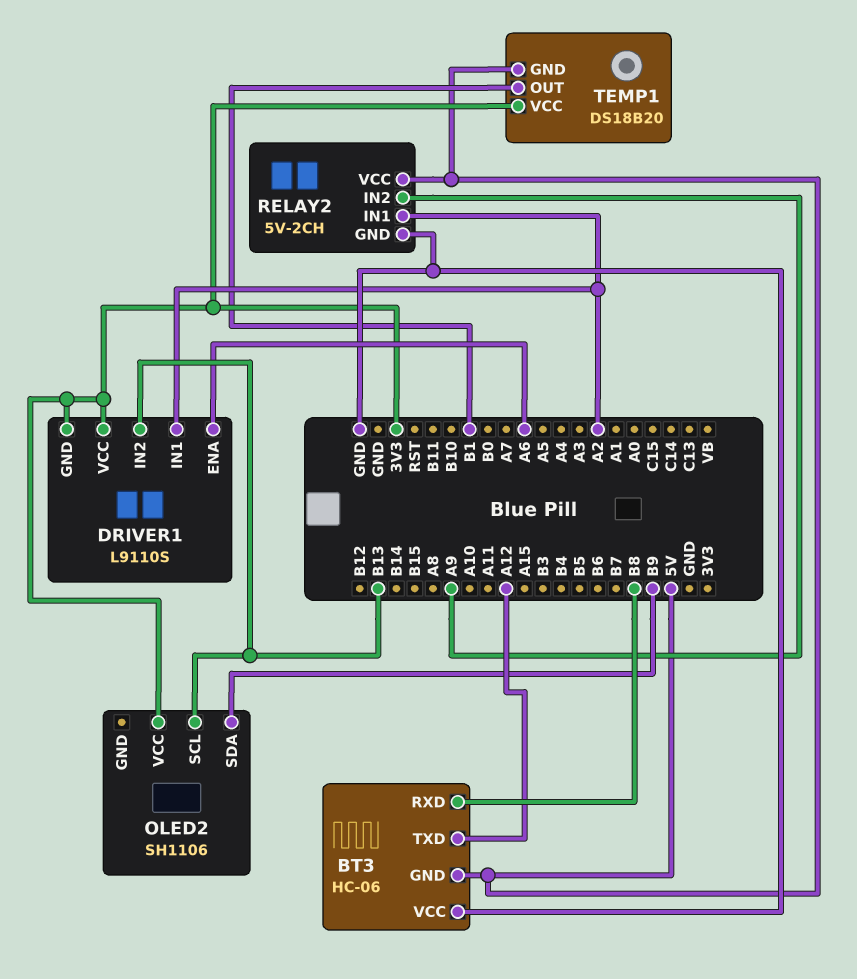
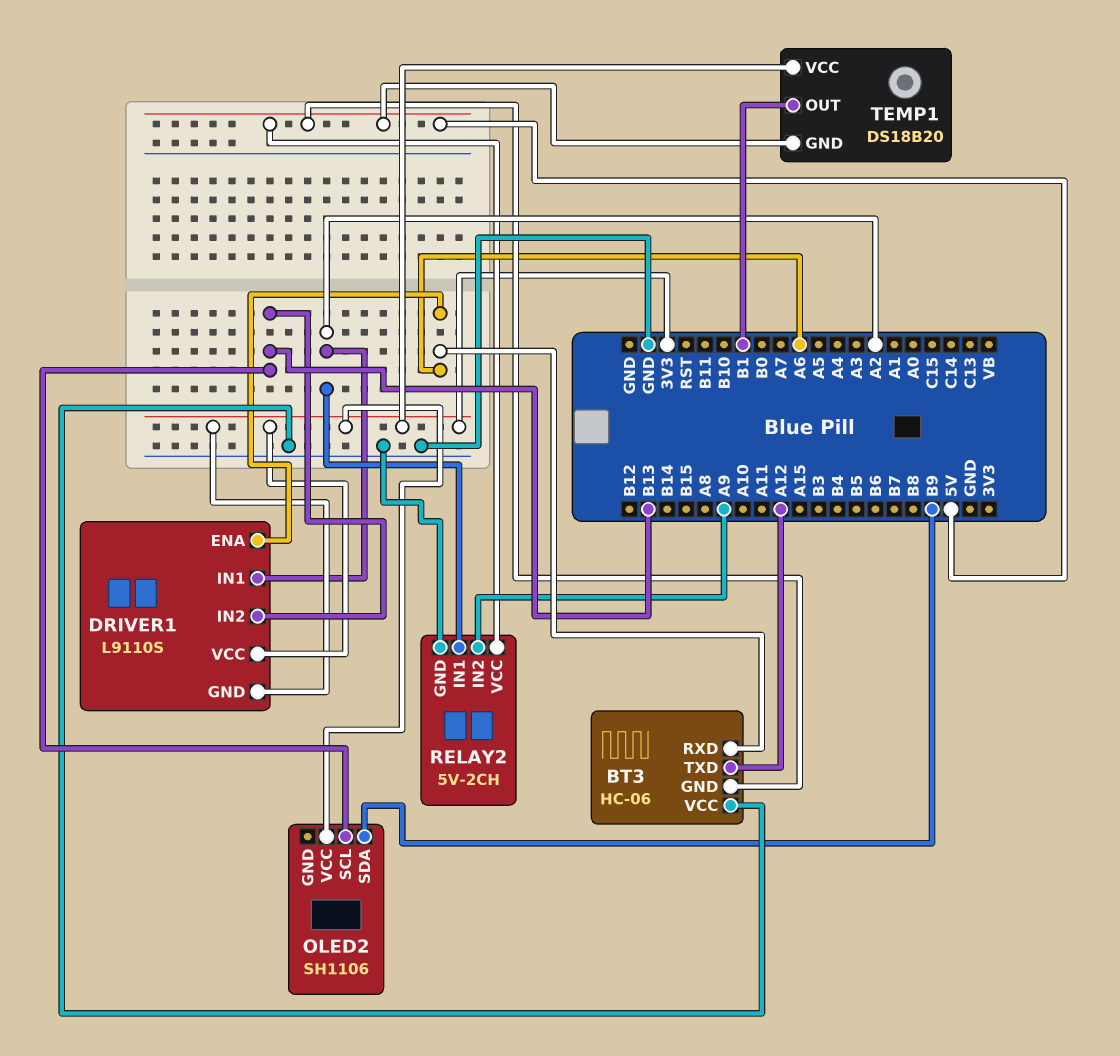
BT3 pin RXD: B8 -> A6

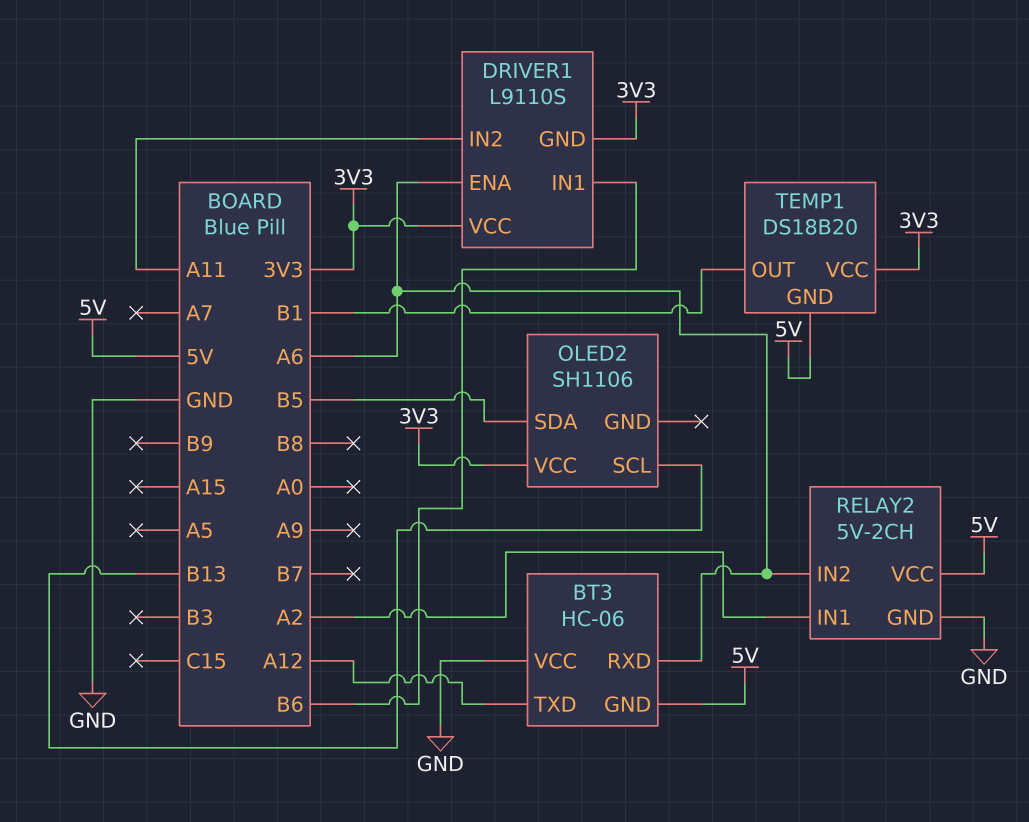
DRIVER1 pin IN1: A2 -> B6
DRIVER1 pin IN2: B13 -> A11
OLED2 pin SDA: B9 -> B5
RELAY2 pin IN2: A9 -> A6

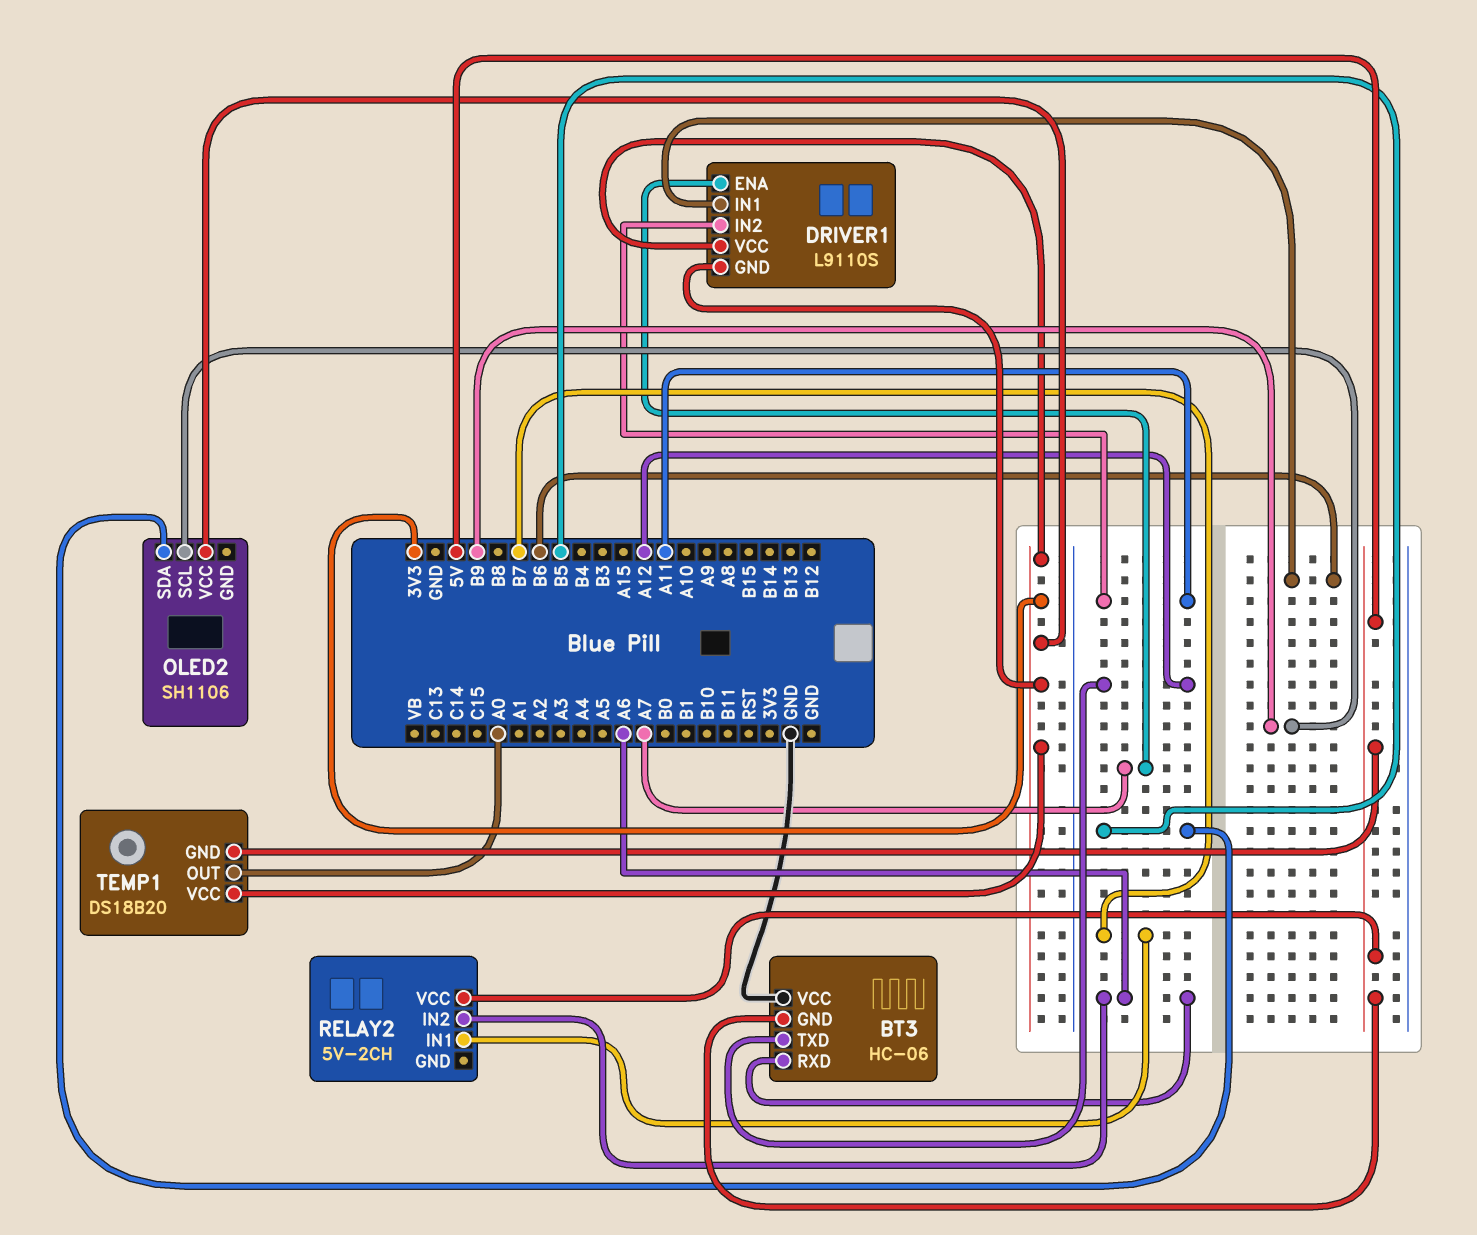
DRIVER1 pin ENA: A6 -> A7
OLED2 pin SCL: B13 -> B9
RELAY2 pin GND: GND -> none
RELAY2 pin IN1: A2 -> B7
TEMP1 pin OUT: B1 -> A0

